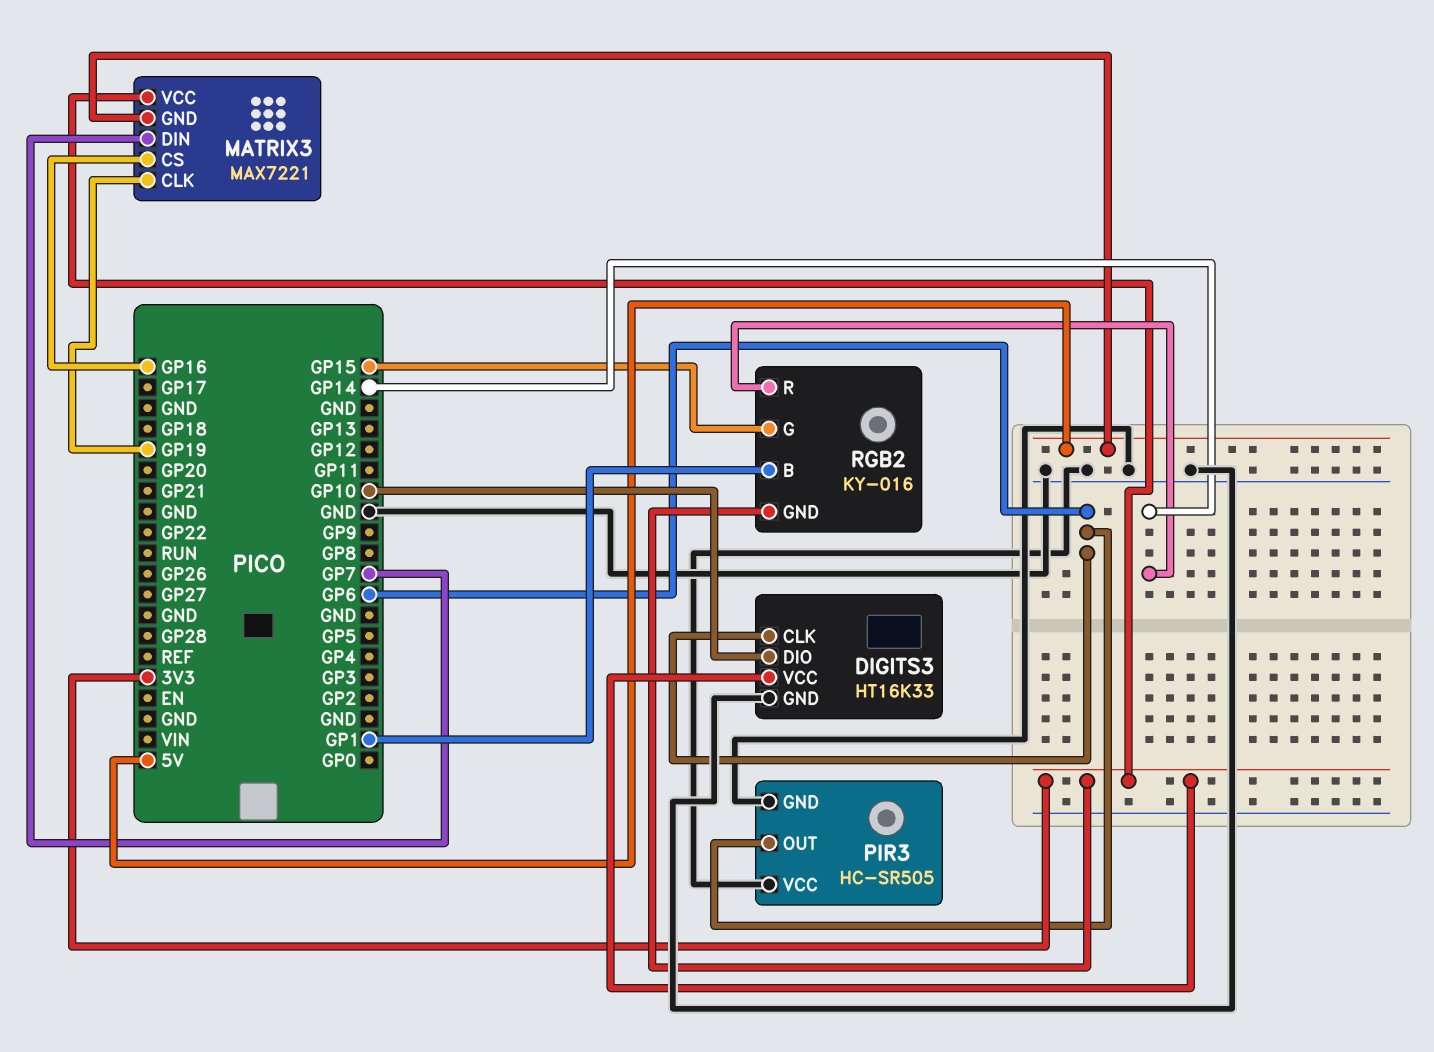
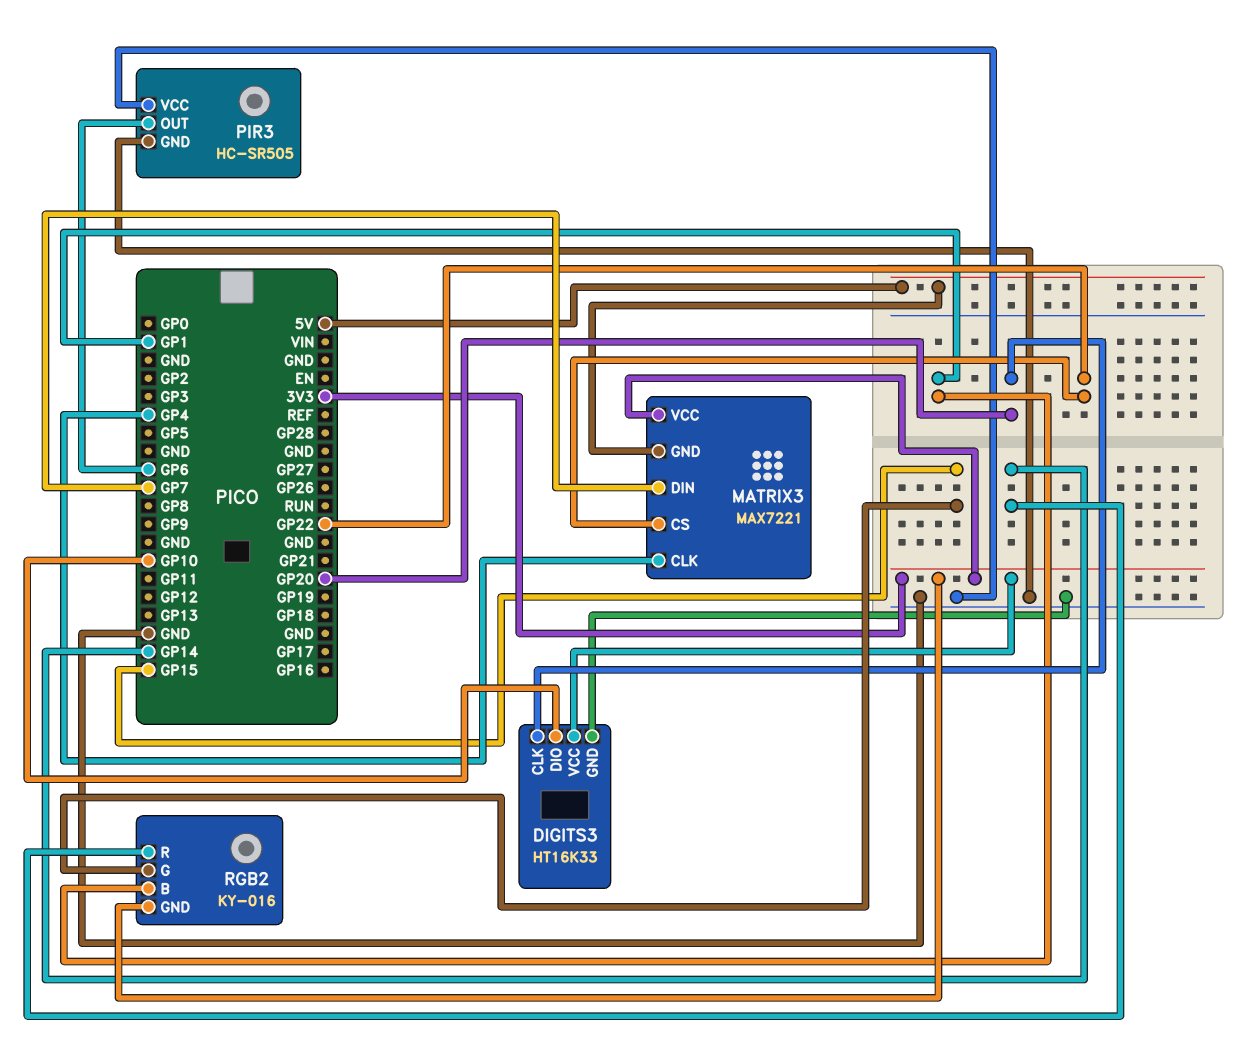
DIGITS3 pin CLK: GP6 -> GP20
MATRIX3 pin CLK: GP19 -> GP4
MATRIX3 pin CS: GP16 -> GP22

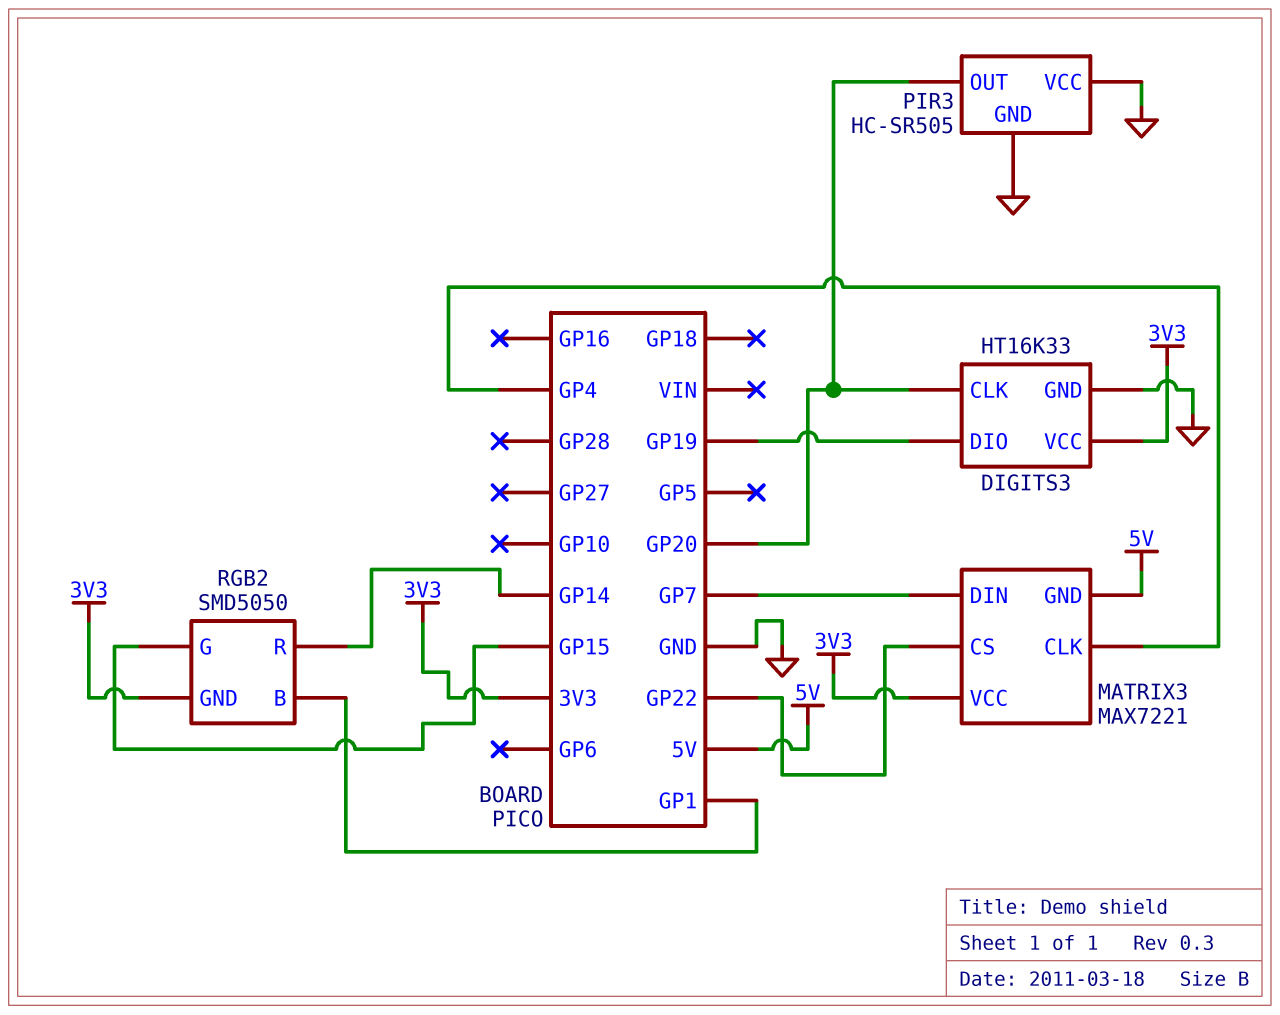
DIGITS3 pin DIO: GP10 -> GP19
PIR3 pin OUT: GP6 -> GP20
RGB2: KY-016 -> SMD5050

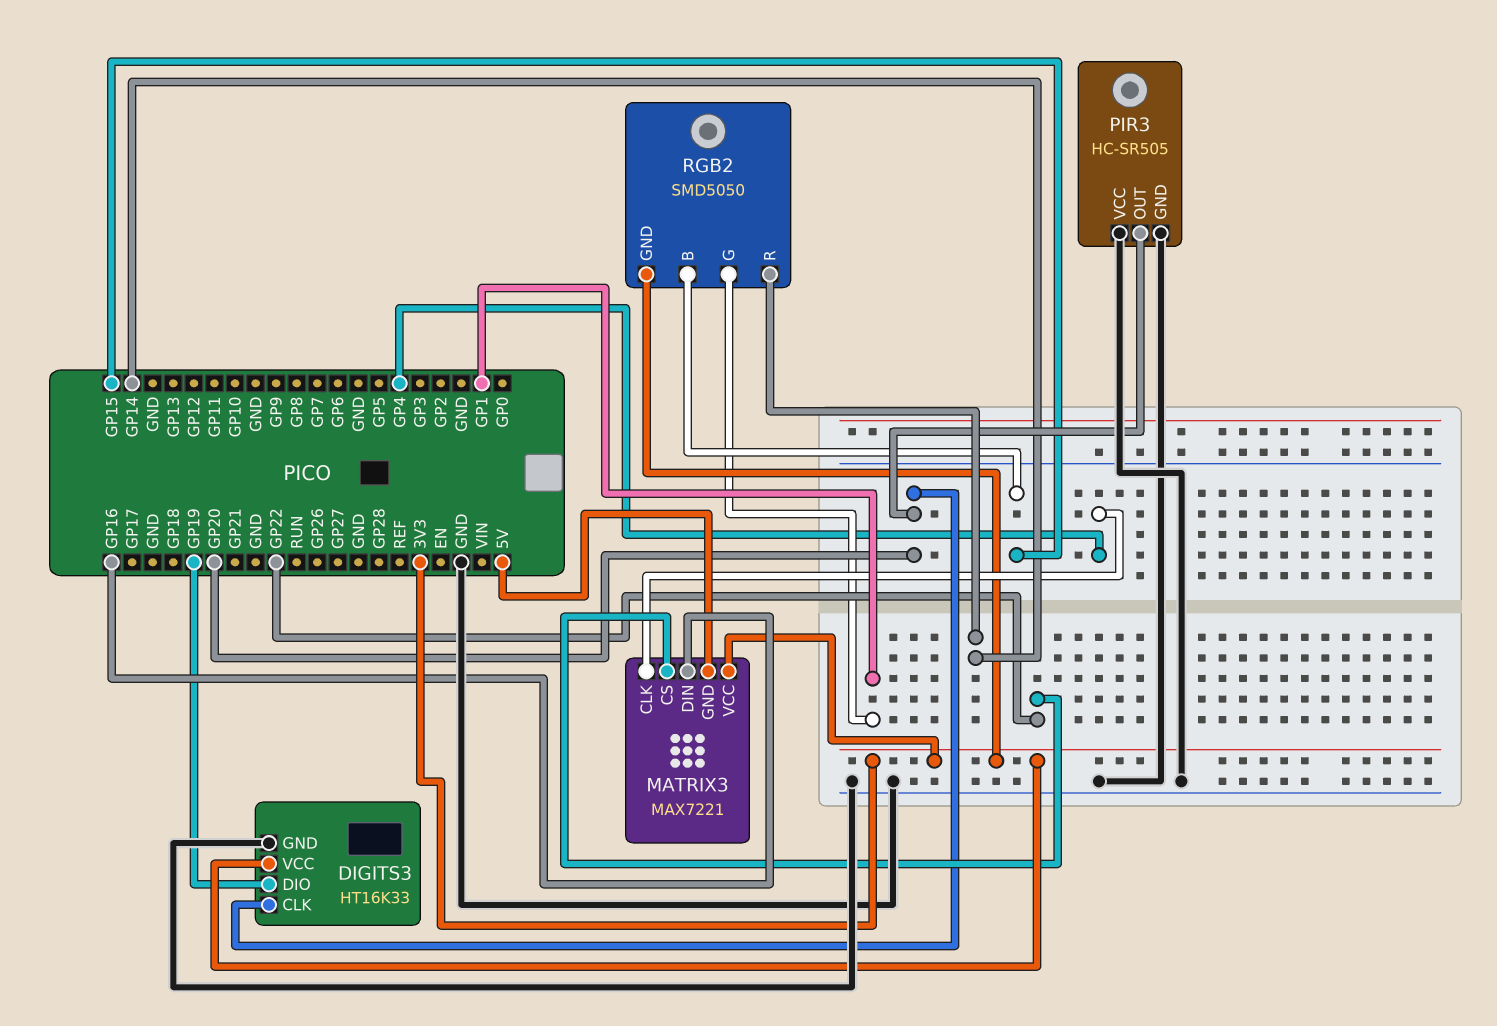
MATRIX3 pin DIN: GP7 -> GP16
RGB2 pin B: GP1 -> GP15
RGB2 pin G: GP15 -> GP1

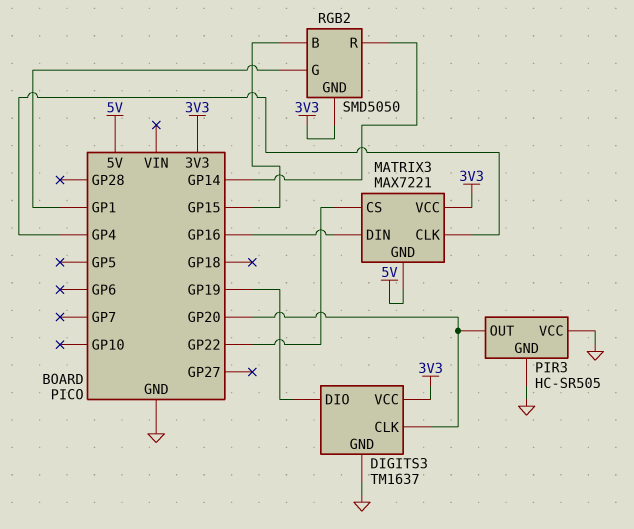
DIGITS3: HT16K33 -> TM1637

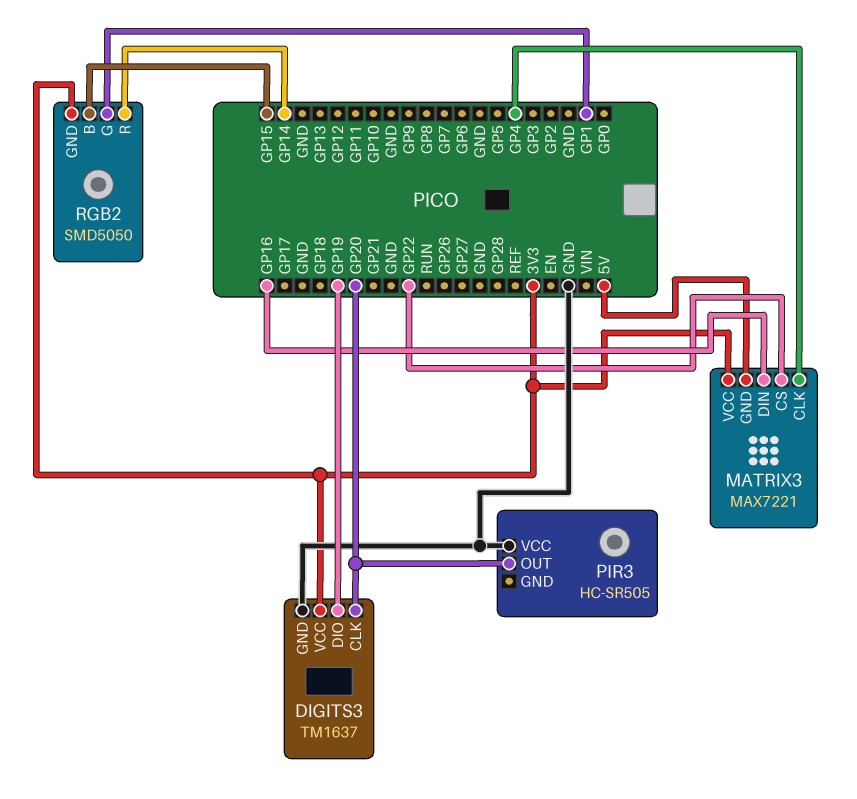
PIR3 pin GND: GND -> none

